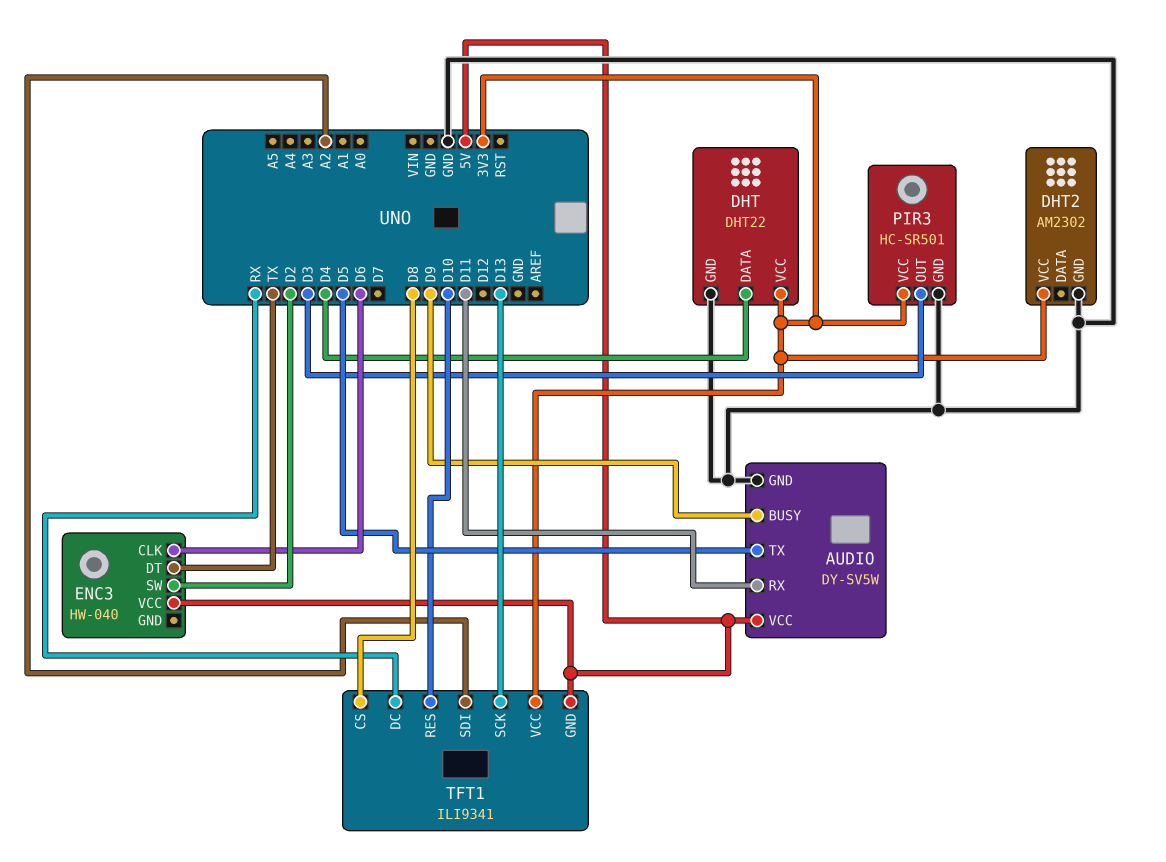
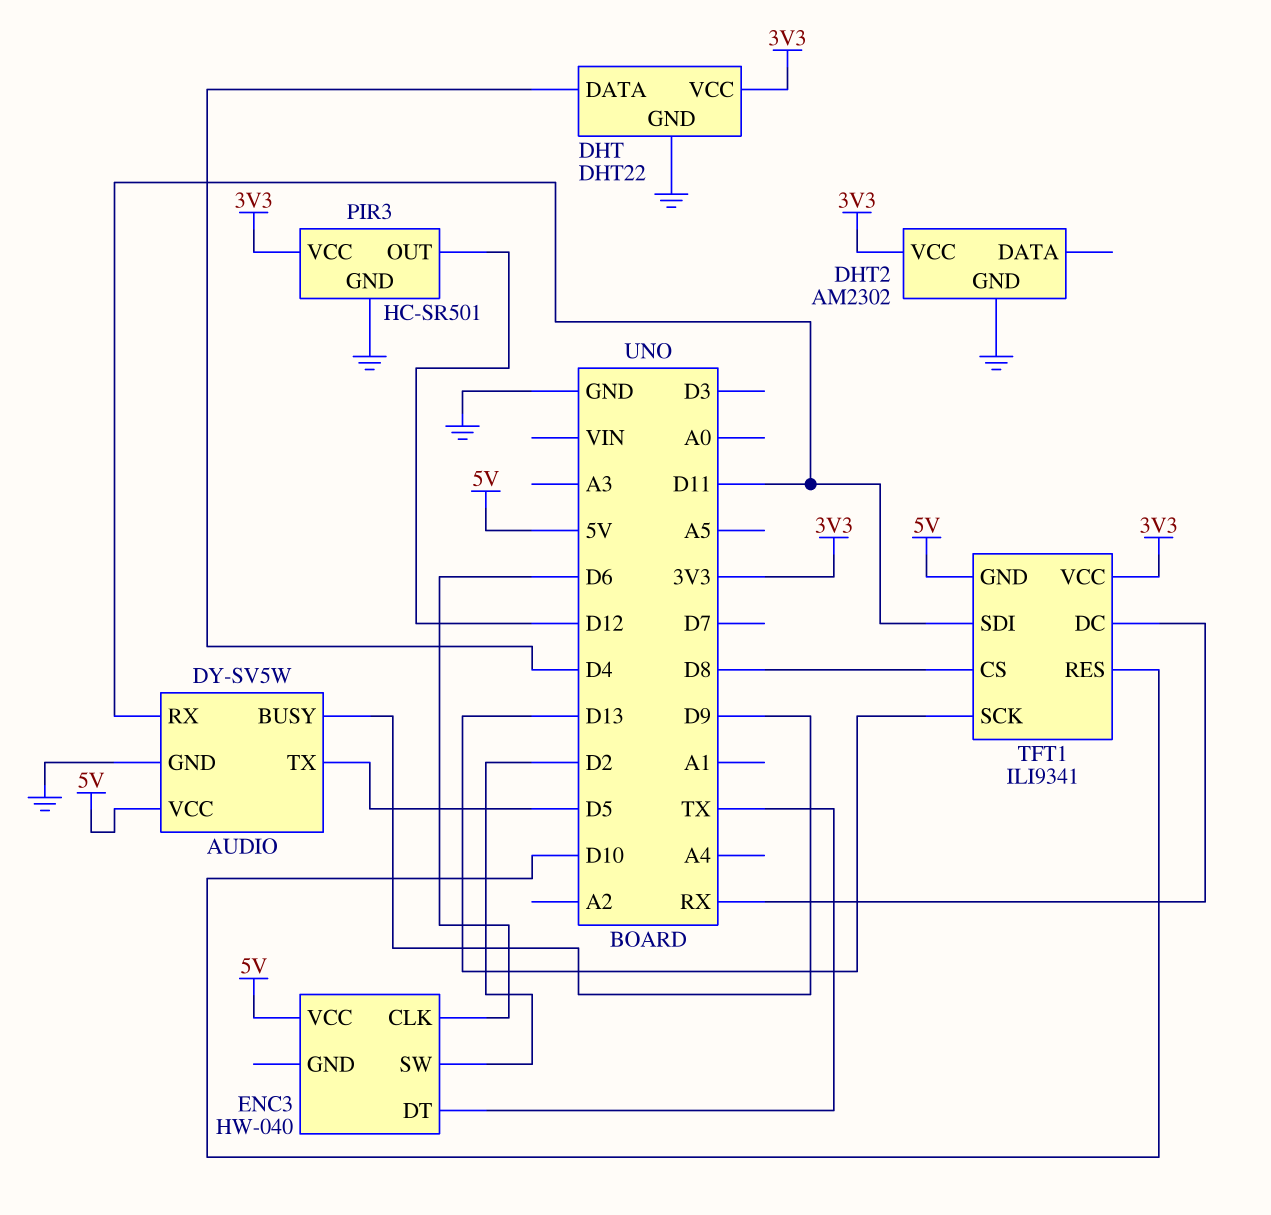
PIR3 pin OUT: D3 -> D12
TFT1 pin SDI: A2 -> D11

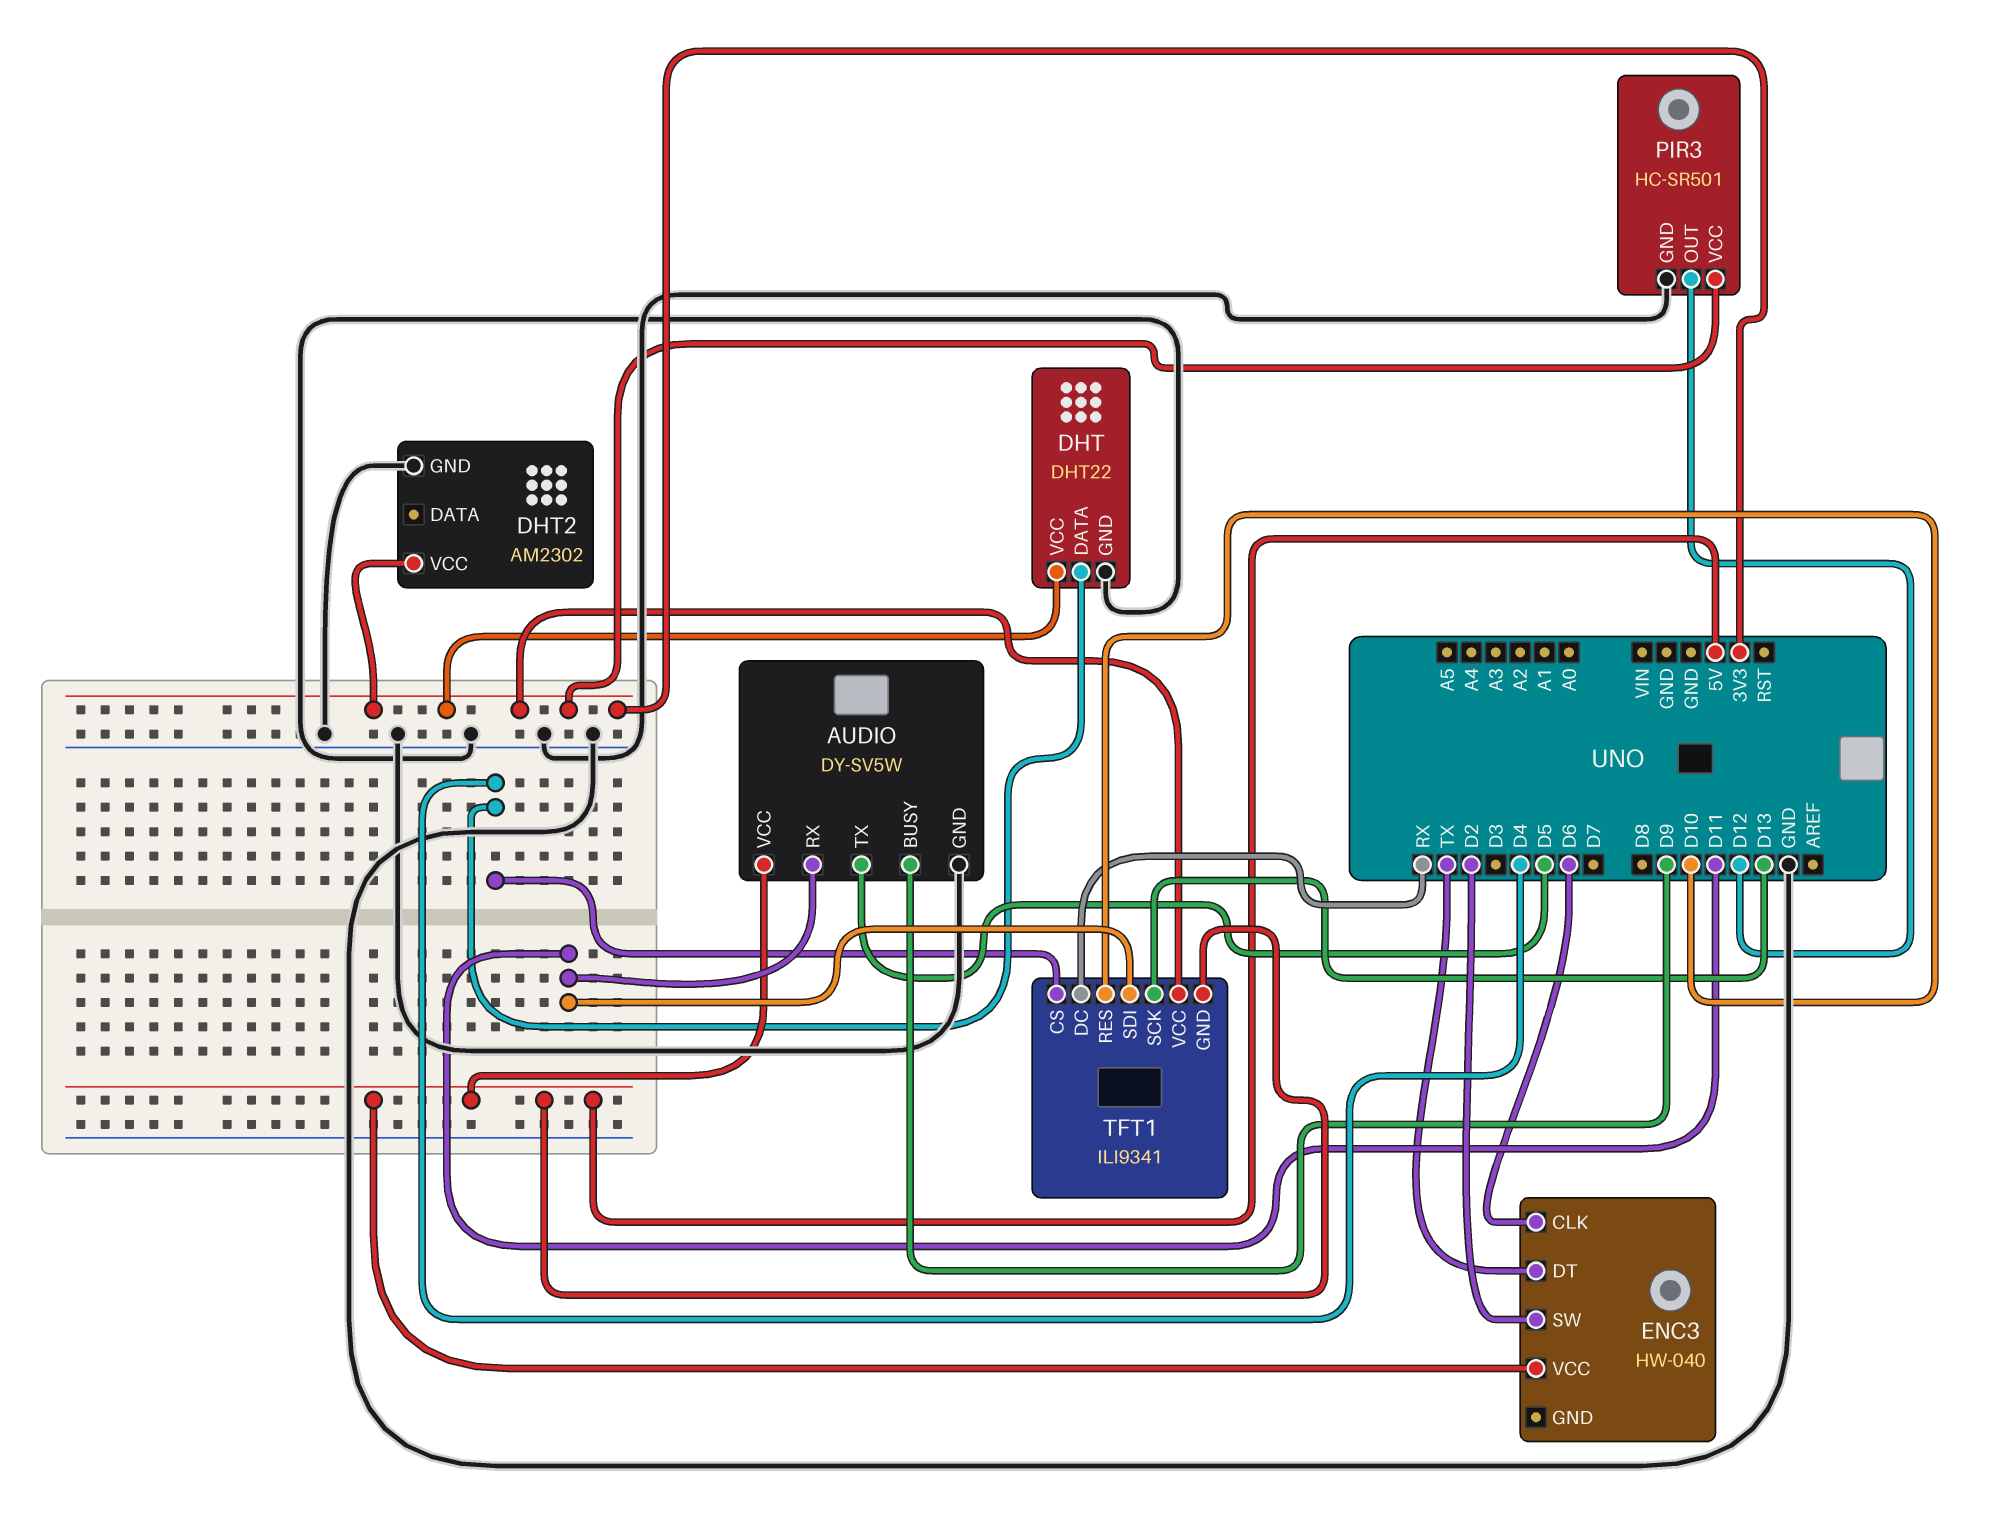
TFT1 pin CS: D8 -> D4

